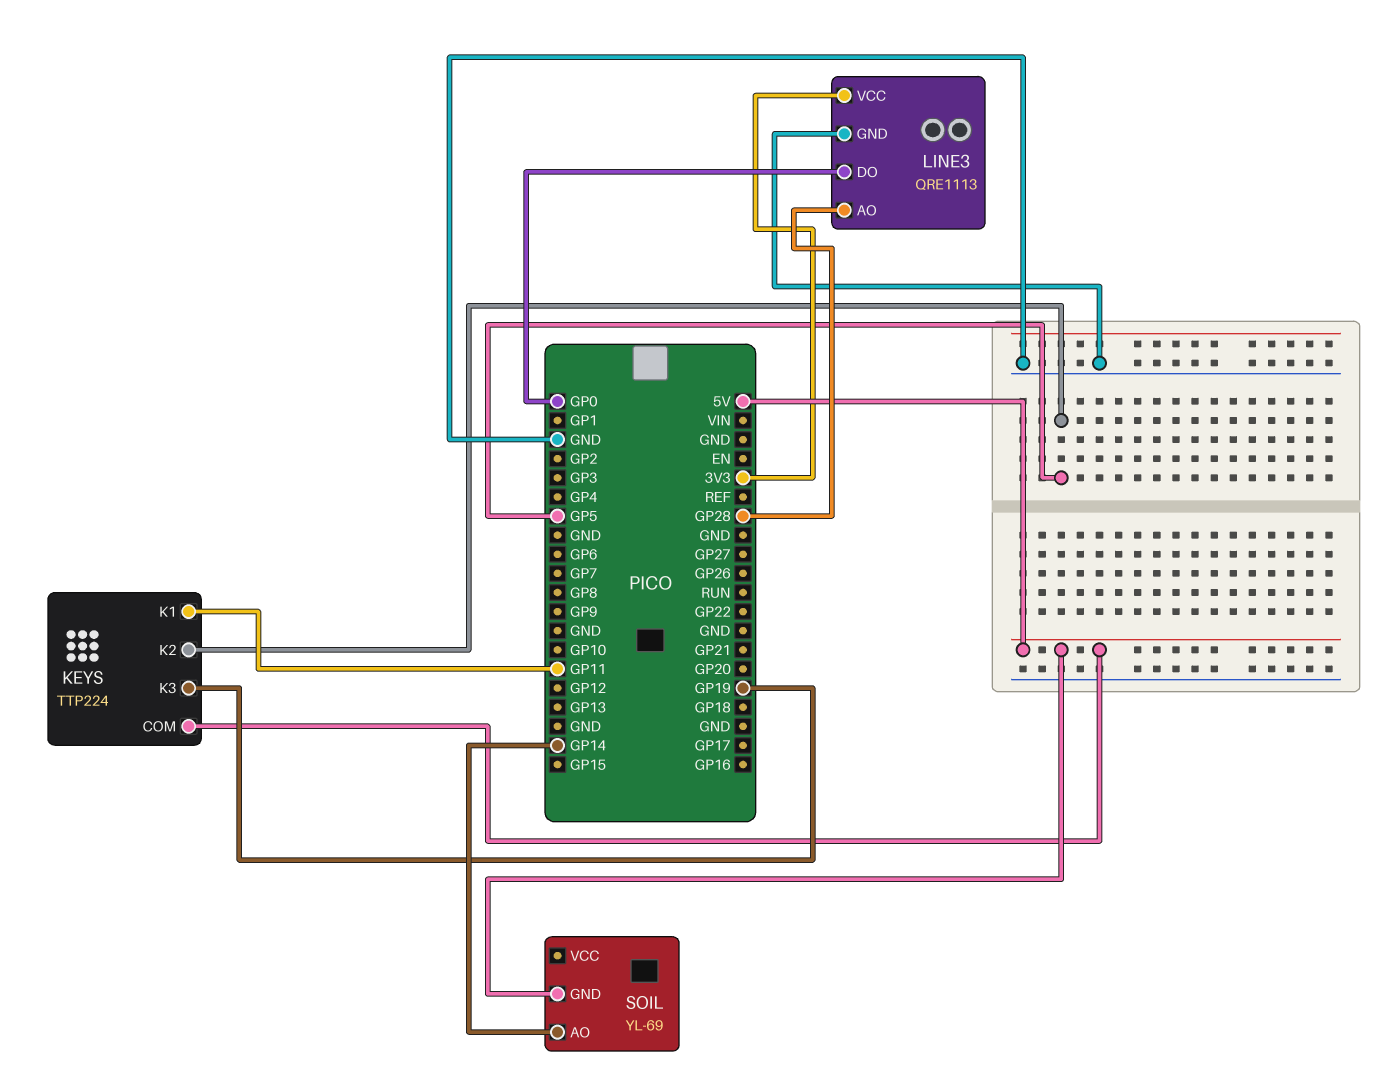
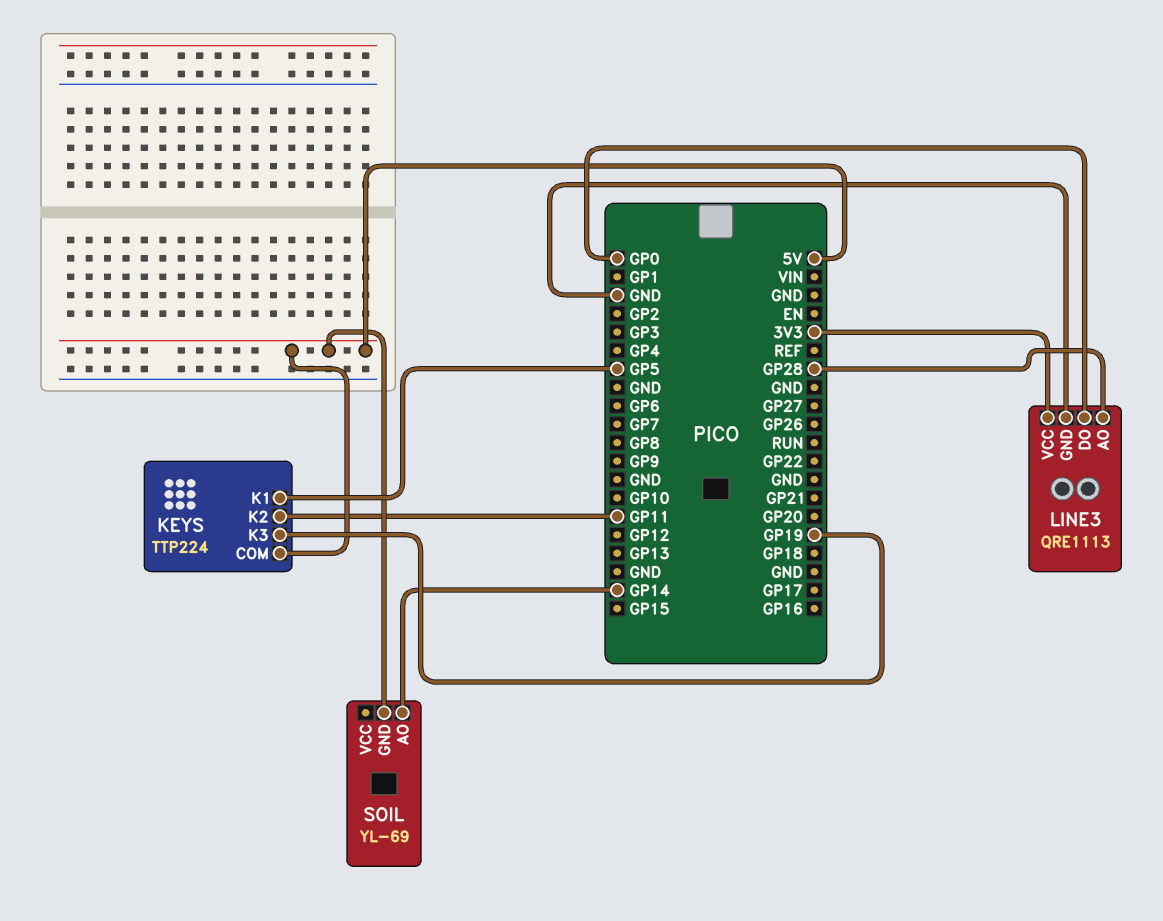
KEYS pin K1: GP11 -> GP5
KEYS pin K2: GP5 -> GP11

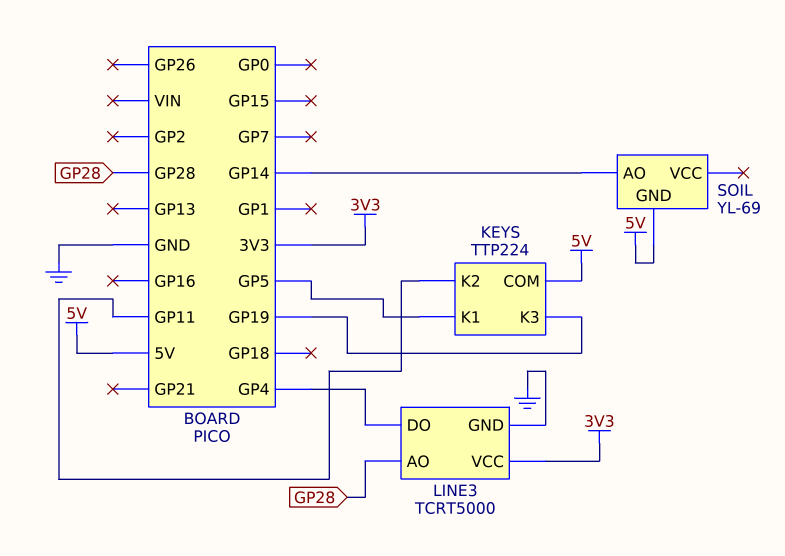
LINE3: QRE1113 -> TCRT5000
LINE3 pin DO: GP0 -> GP4

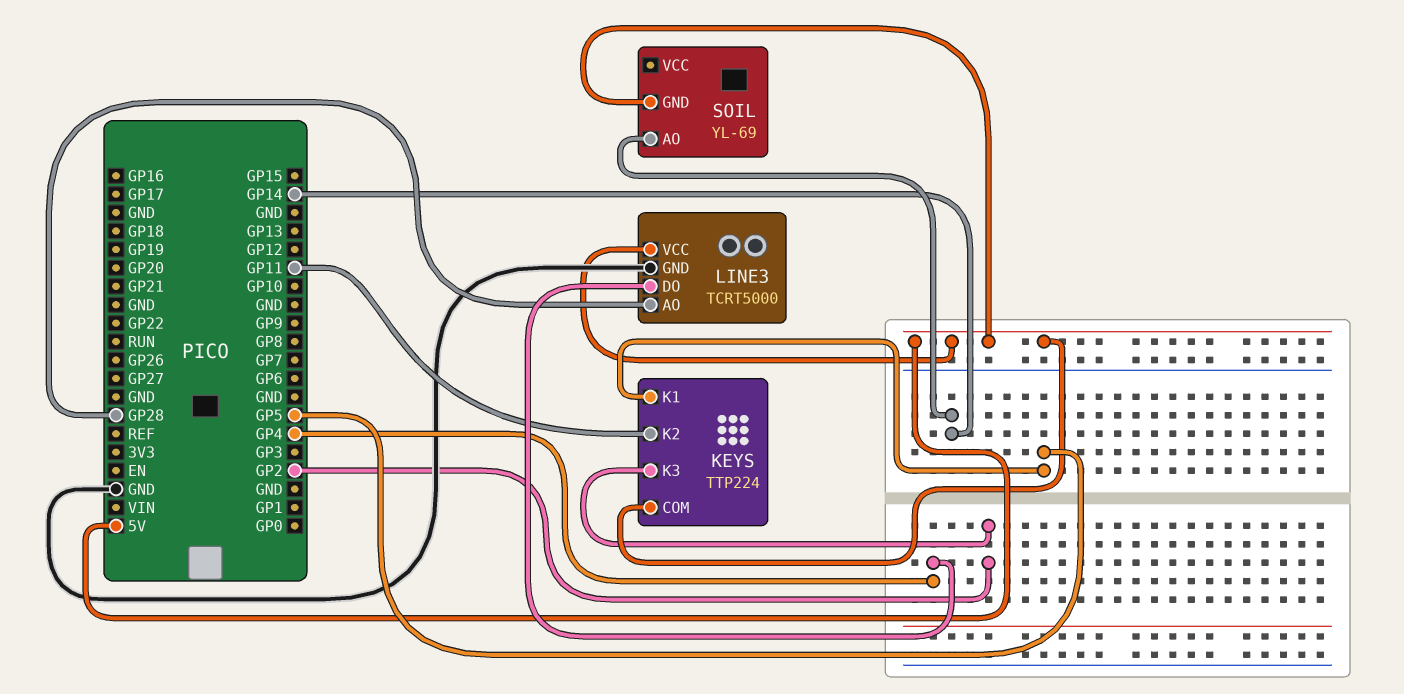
KEYS pin K3: GP19 -> GP2
LINE3 pin VCC: 3V3 -> 5V

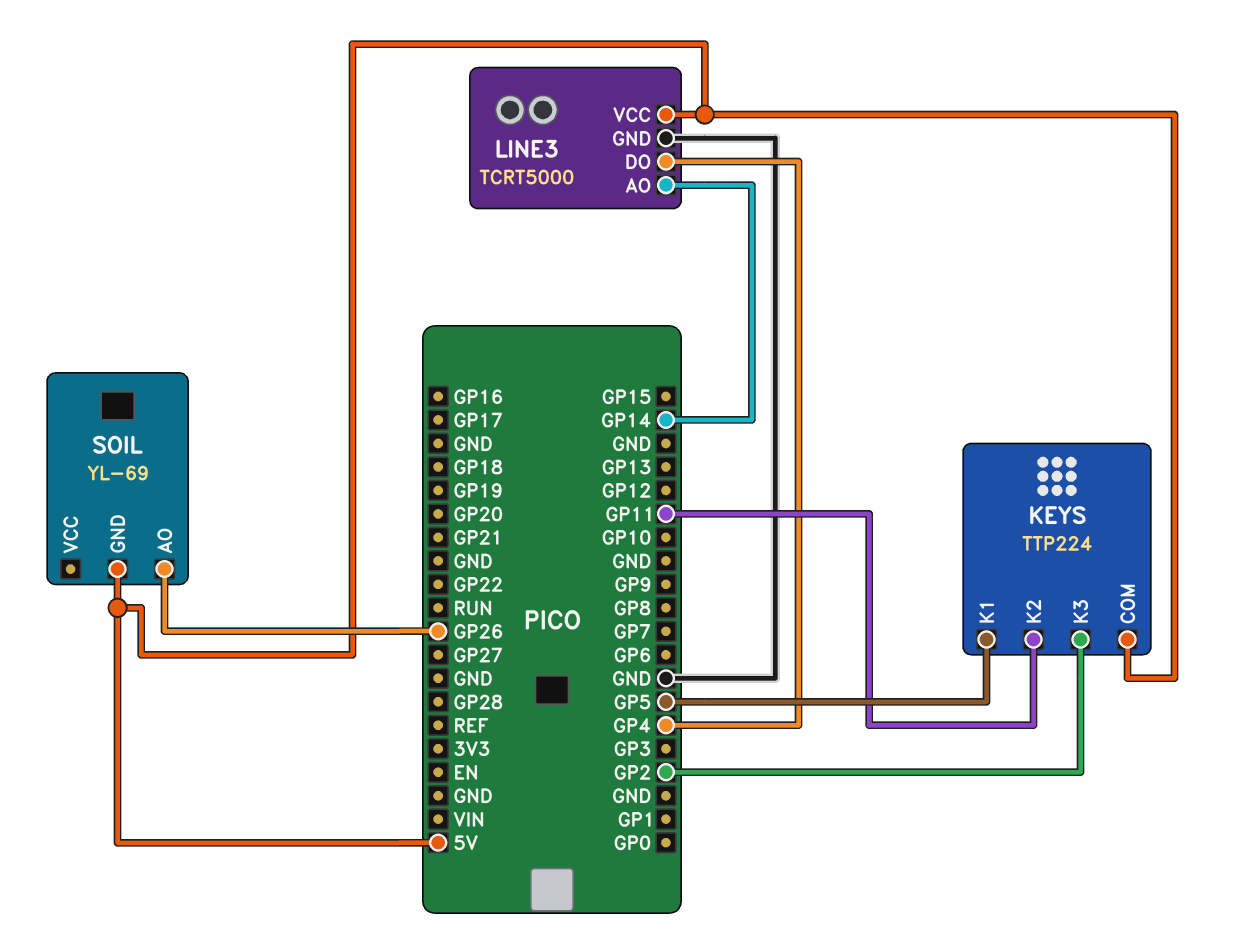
LINE3 pin AO: GP28 -> GP14
SOIL pin AO: GP14 -> GP26

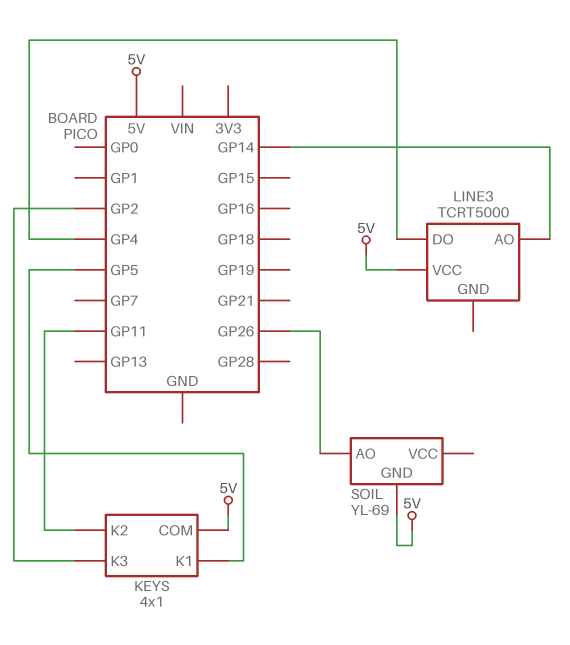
KEYS: TTP224 -> 4x1
LINE3 pin GND: GND -> none

